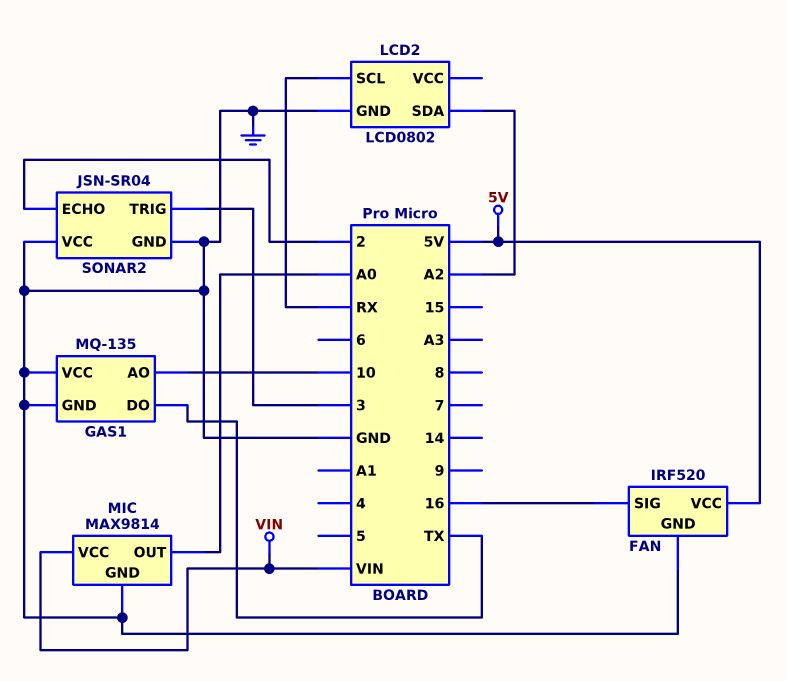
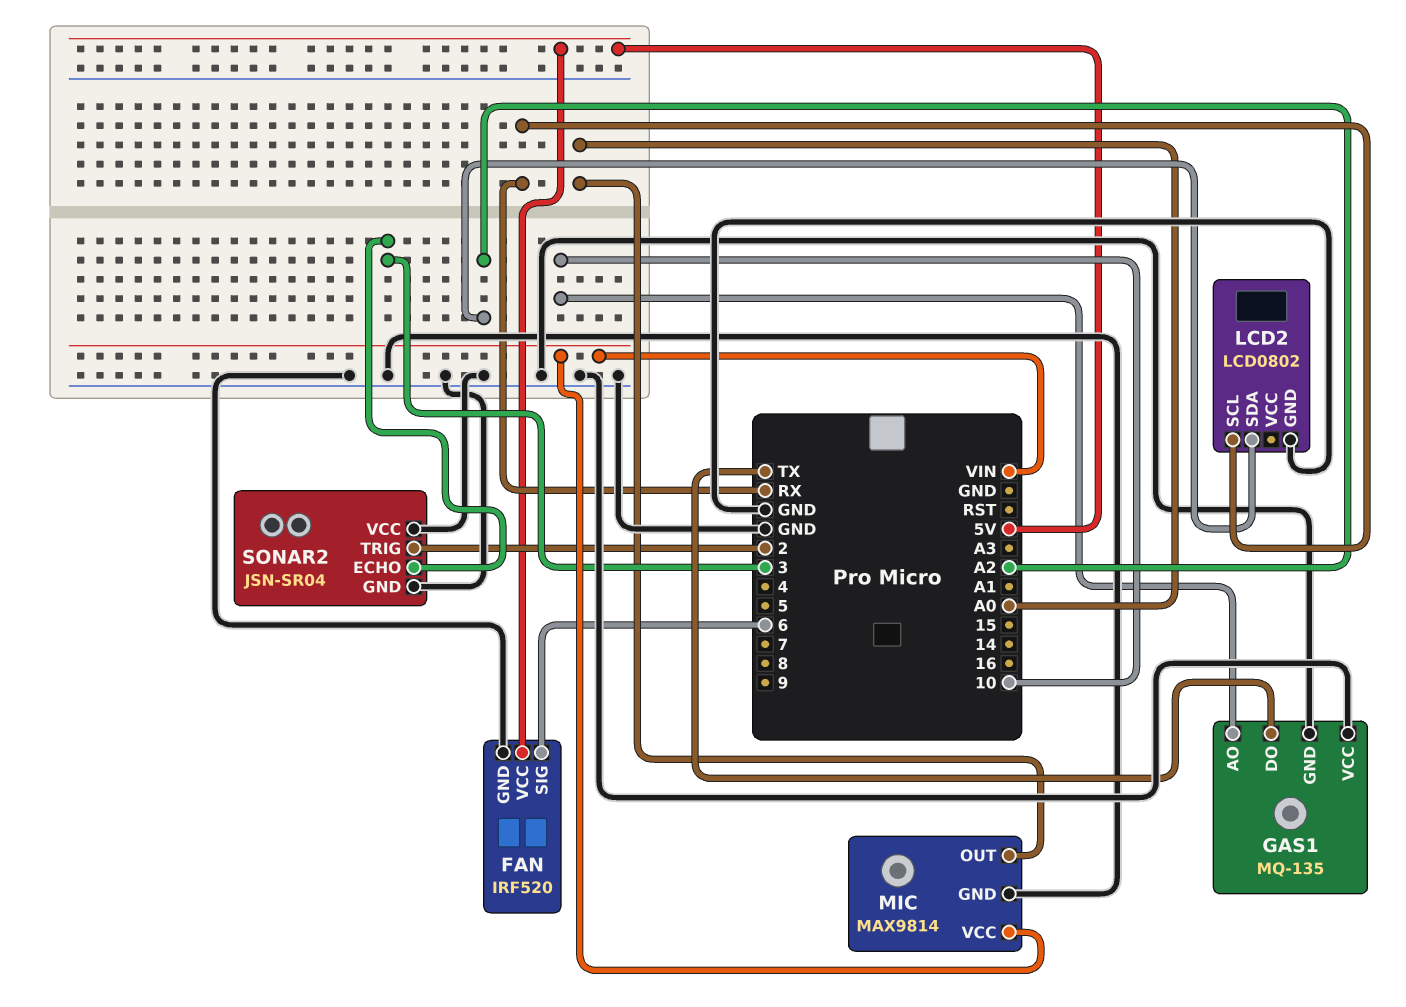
FAN pin SIG: 16 -> 6
SONAR2 pin ECHO: 2 -> 3
SONAR2 pin TRIG: 3 -> 2

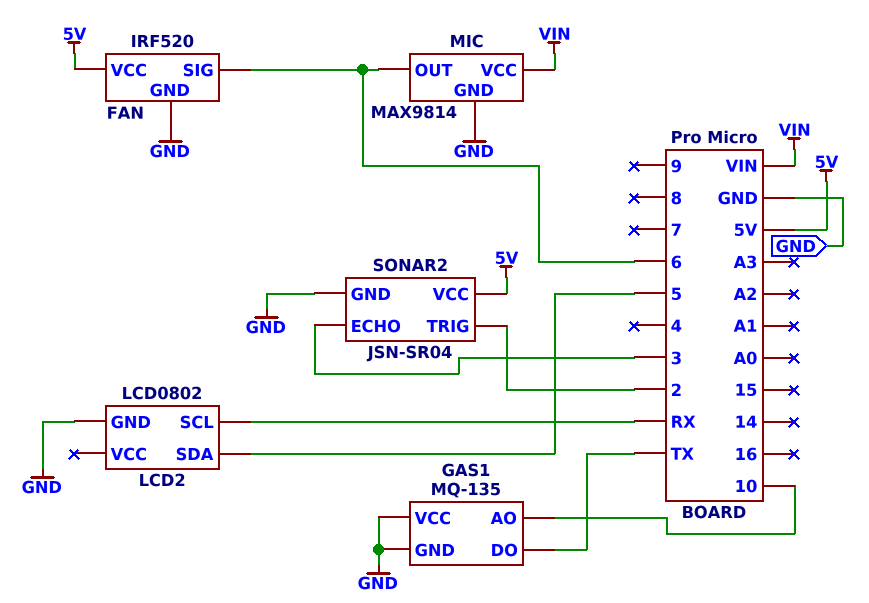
LCD2 pin SDA: A2 -> 5
MIC pin OUT: A0 -> 6
SONAR2 pin VCC: GND -> 5V

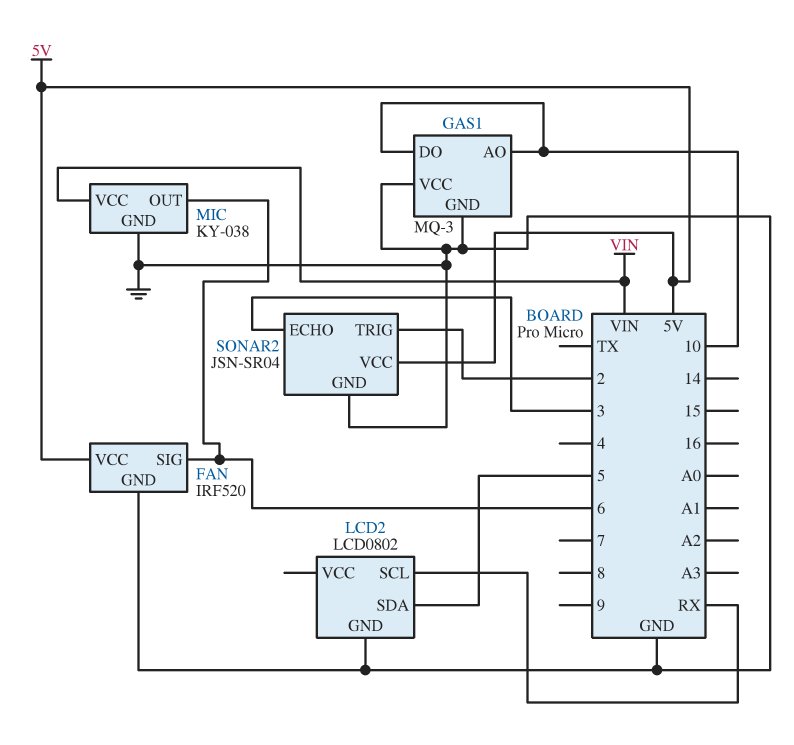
GAS1: MQ-135 -> MQ-3
GAS1 pin DO: TX -> 10
MIC: MAX9814 -> KY-038

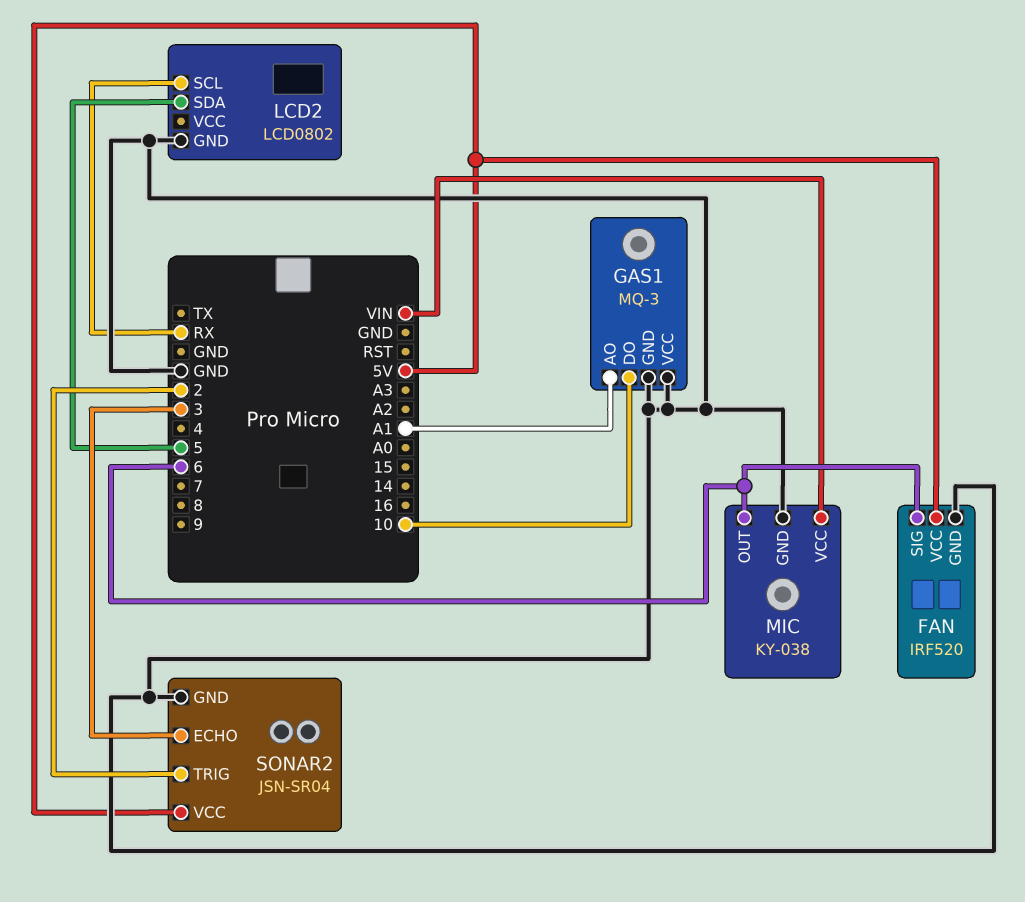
GAS1 pin AO: 10 -> A1

